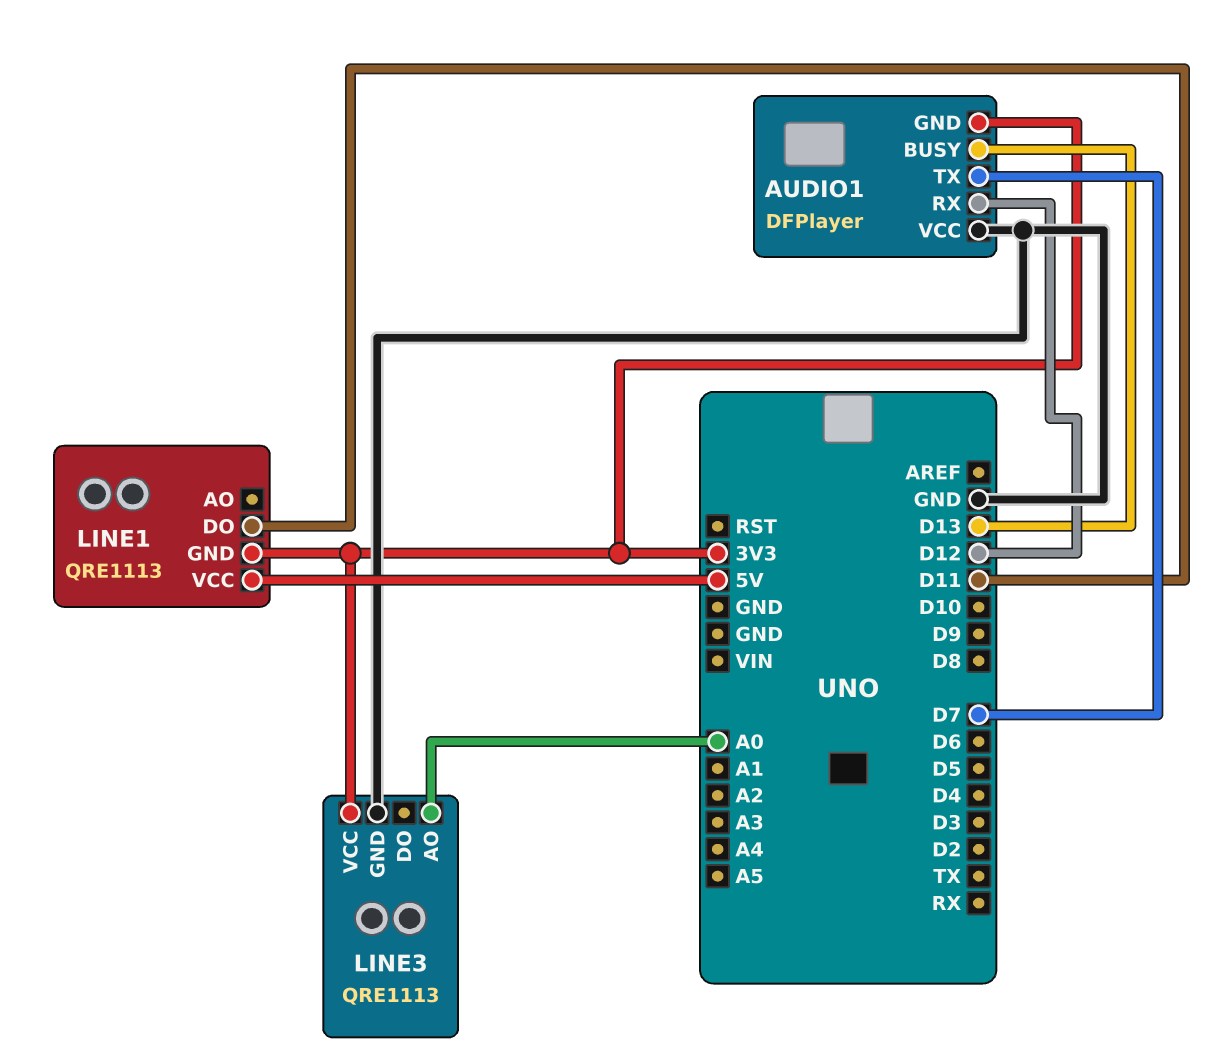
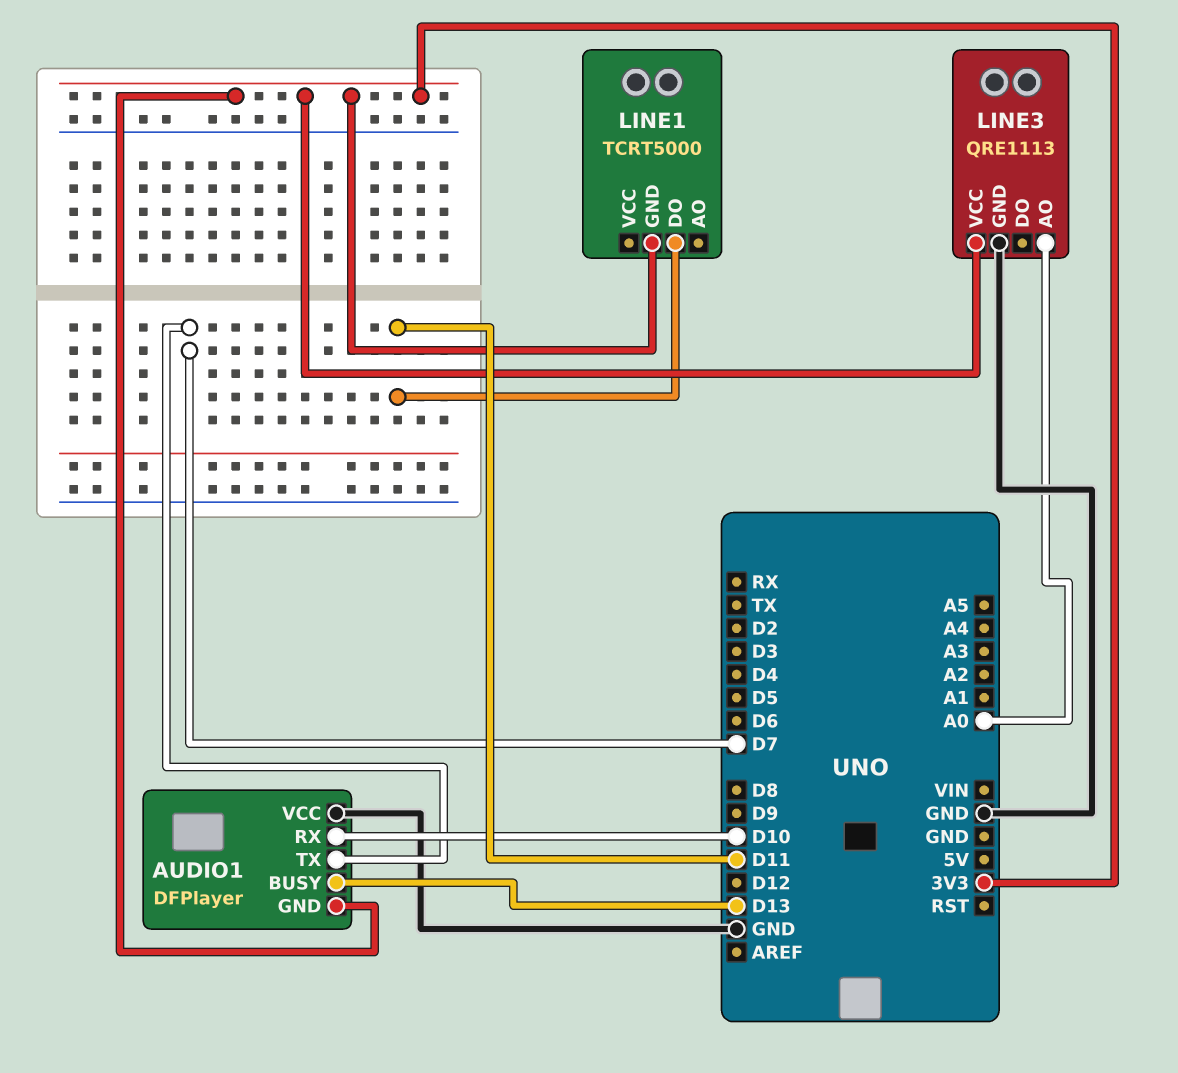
AUDIO1 pin RX: D12 -> D10
LINE1: QRE1113 -> TCRT5000
LINE1 pin VCC: 5V -> none

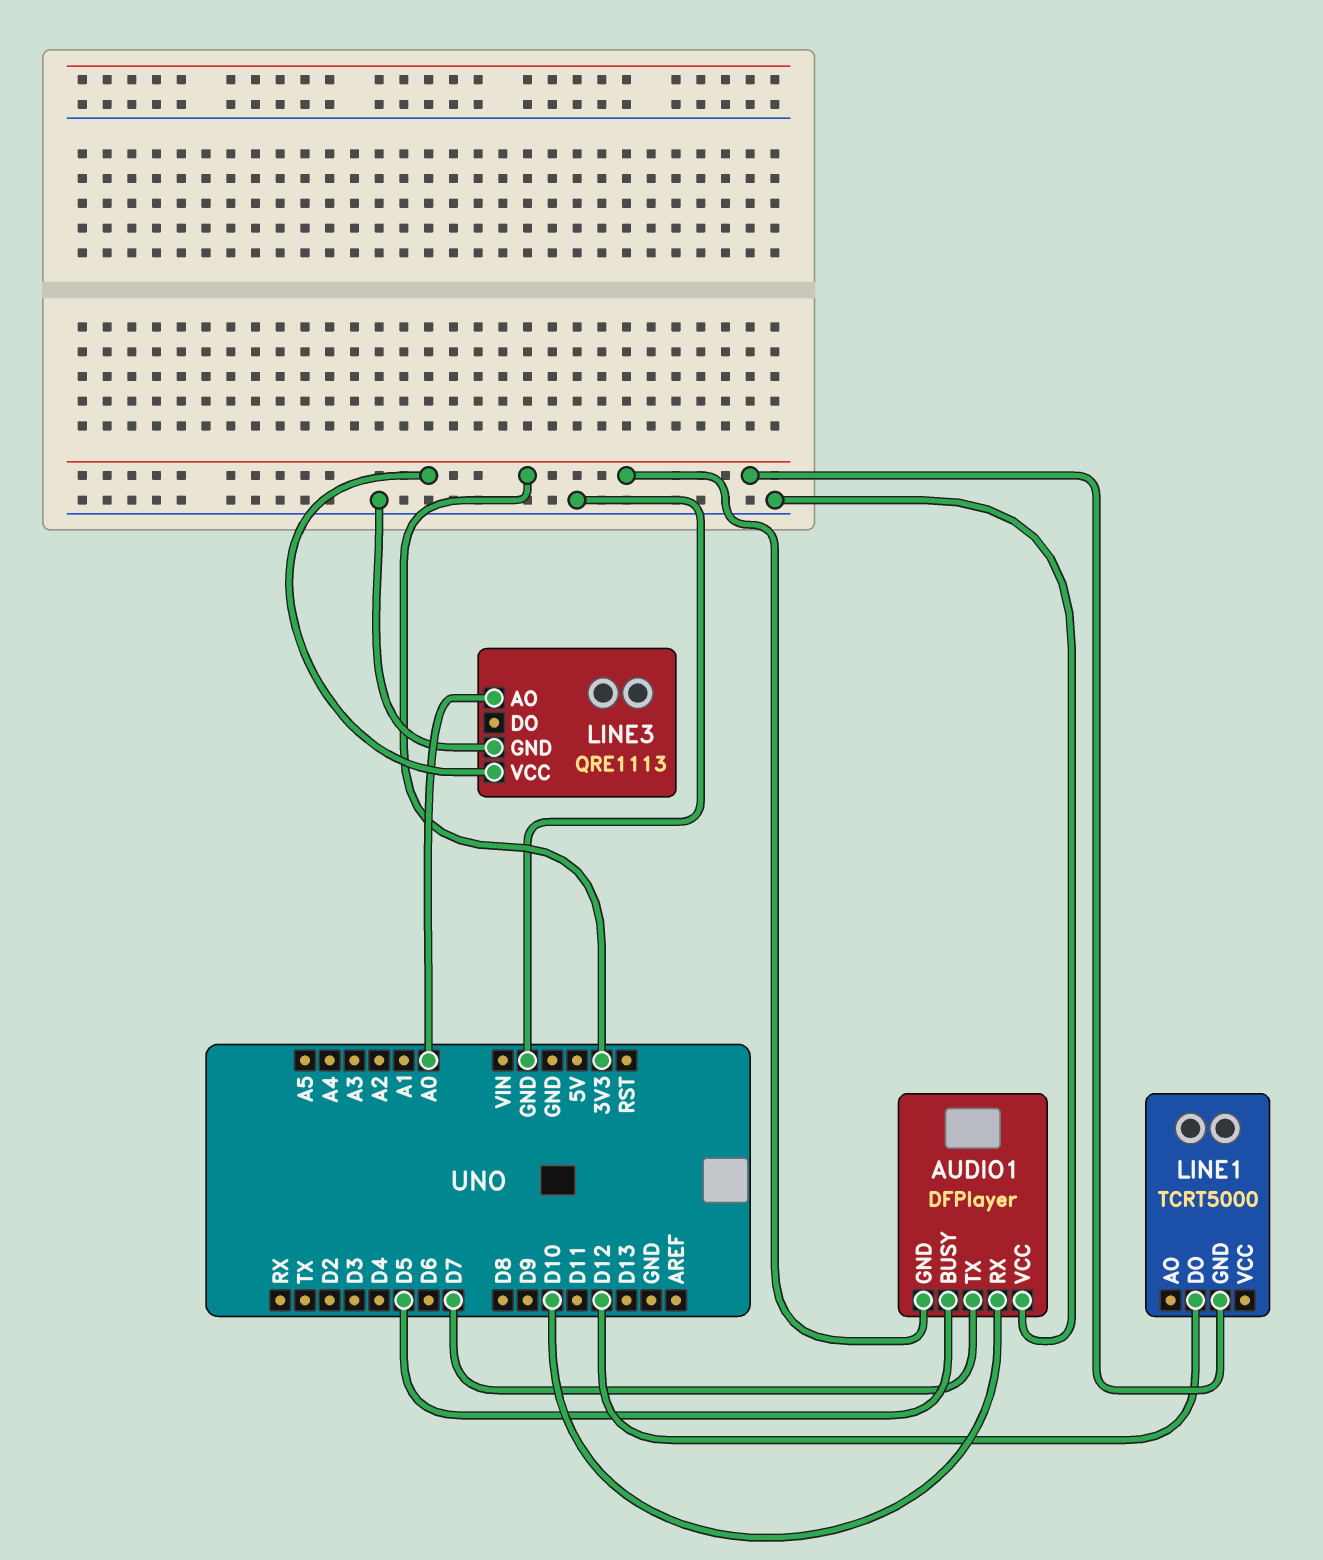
AUDIO1 pin BUSY: D13 -> D5
LINE1 pin DO: D11 -> D12

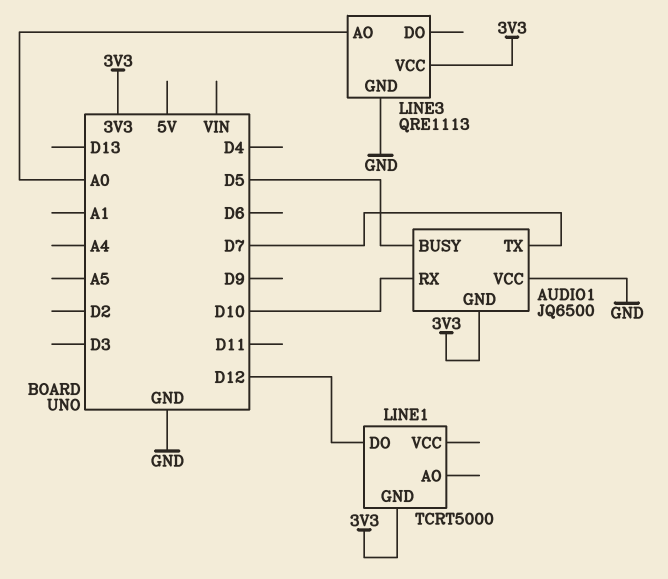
AUDIO1: DFPlayer -> JQ6500

